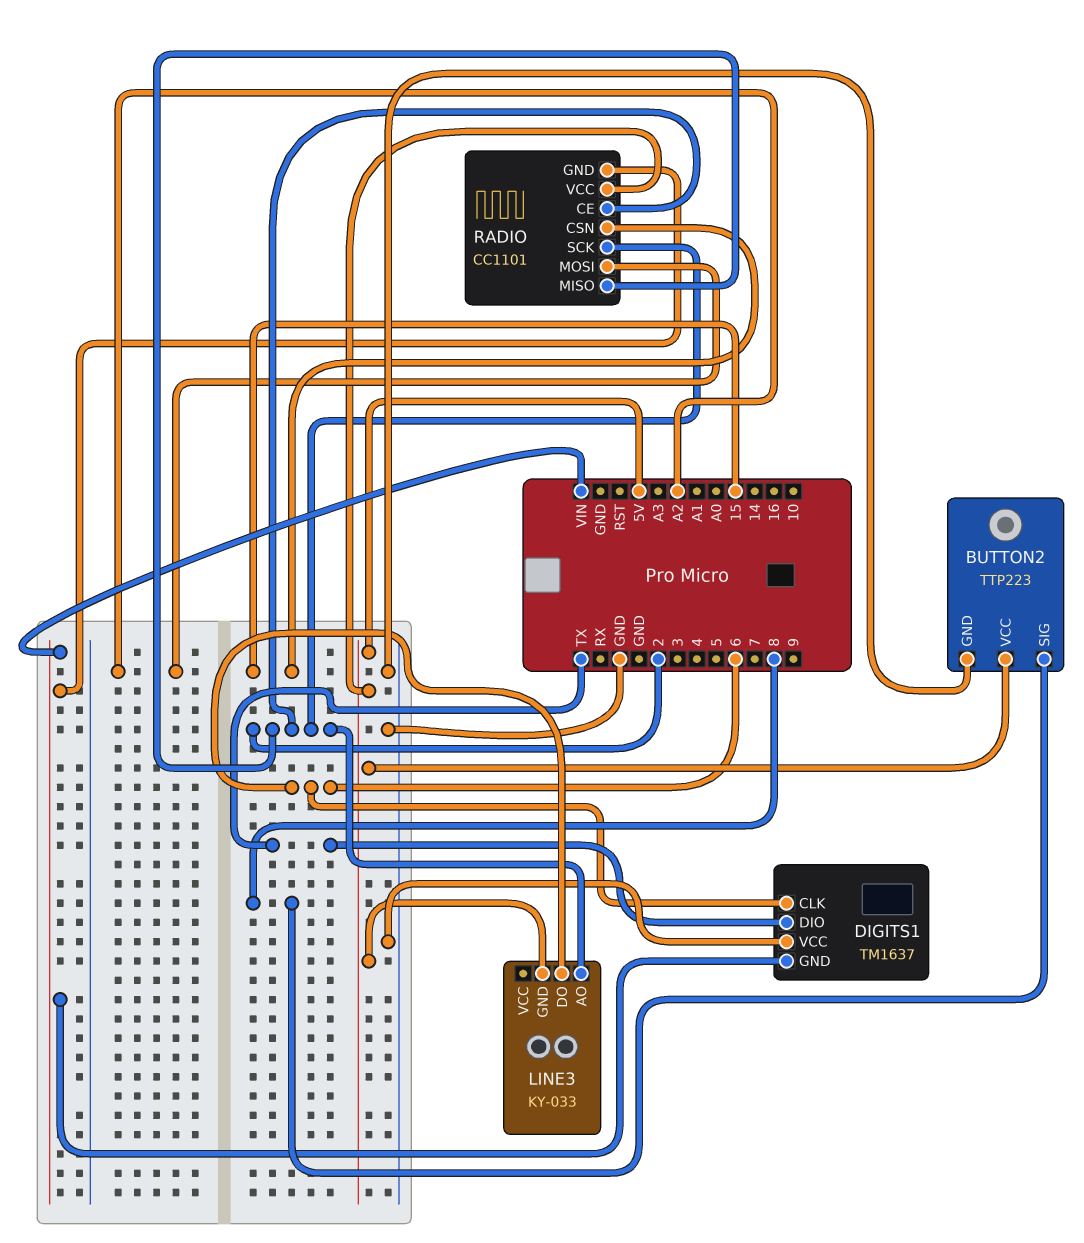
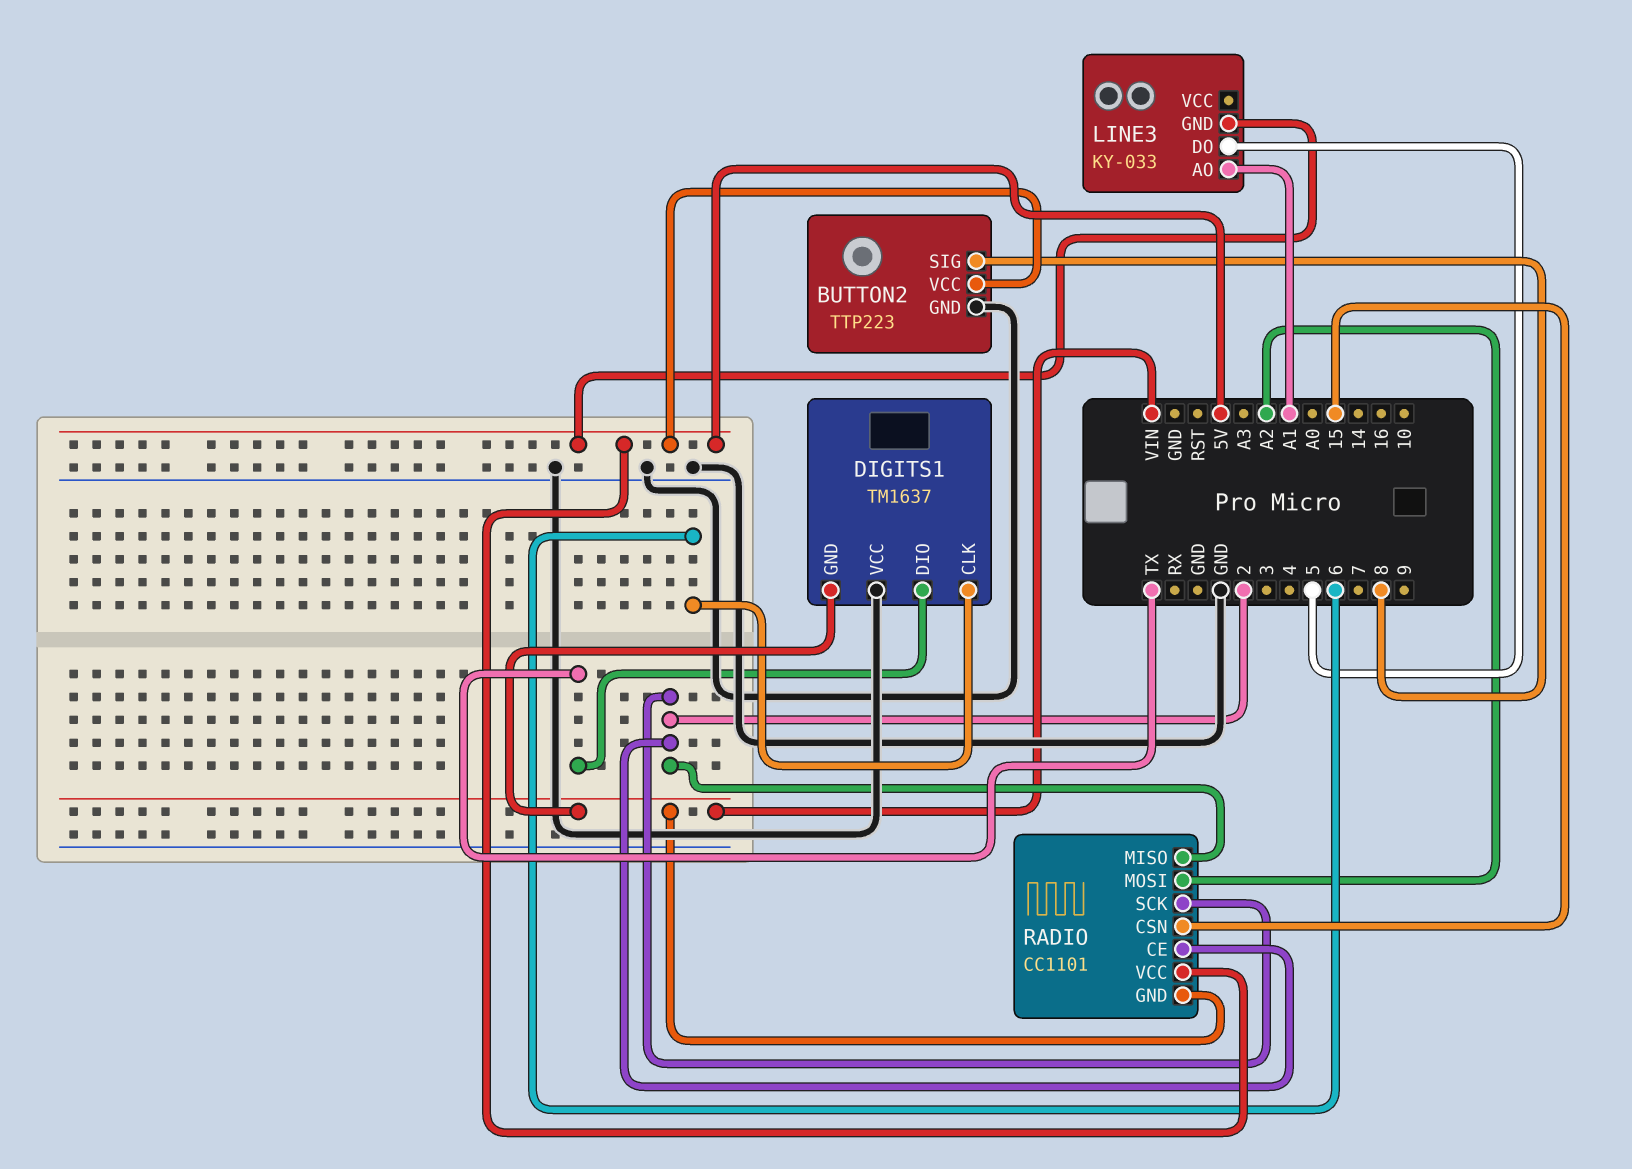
LINE3 pin AO: 2 -> A1
LINE3 pin DO: 6 -> 5

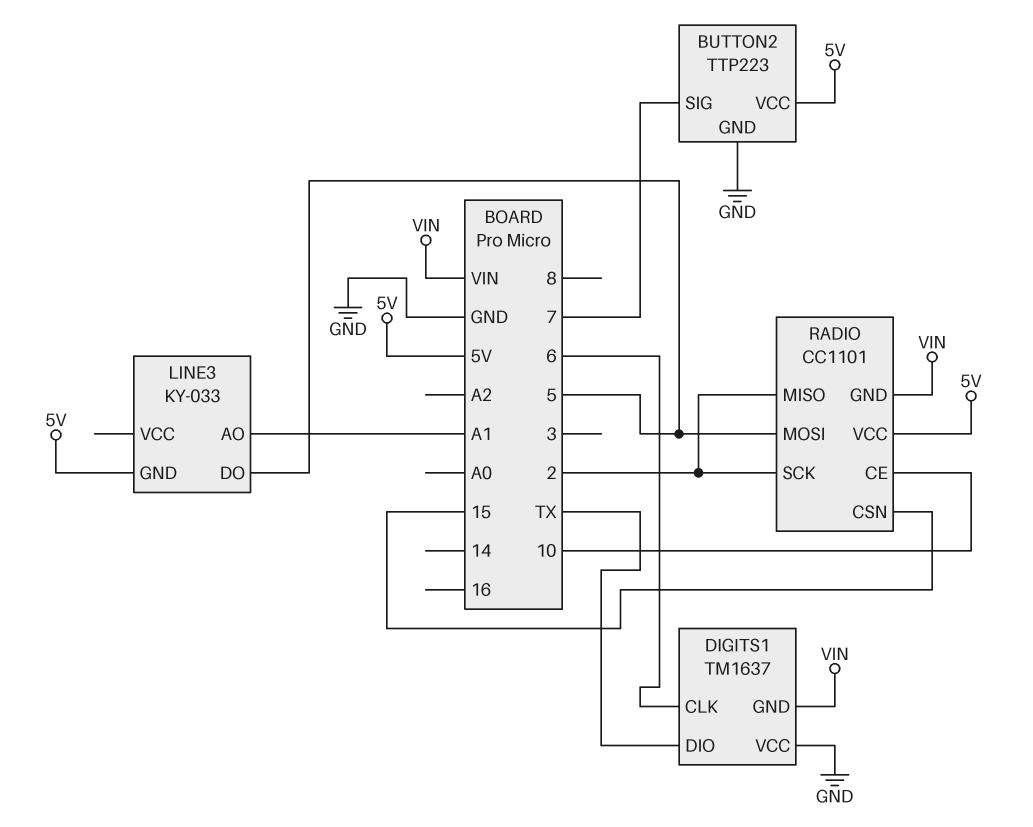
BUTTON2 pin SIG: 8 -> 7
RADIO pin CE: 2 -> 10
RADIO pin MOSI: A2 -> 5

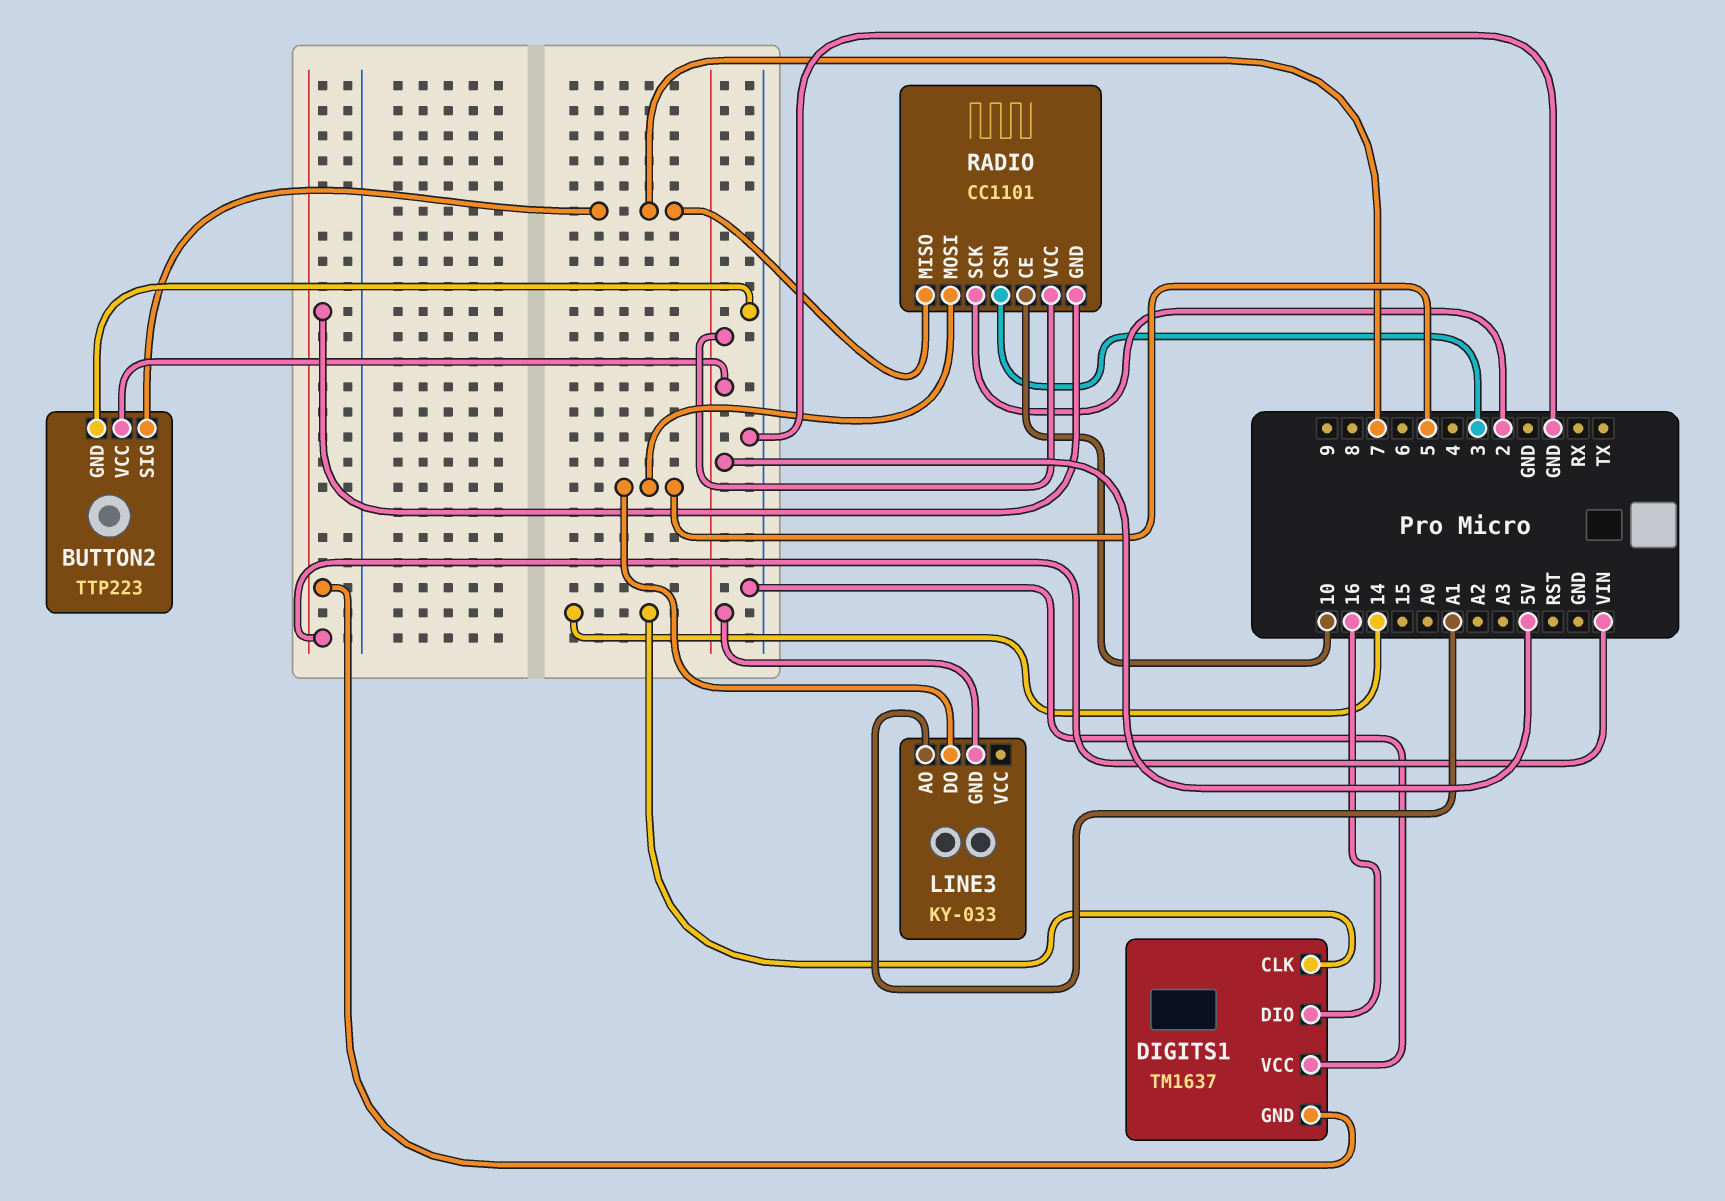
DIGITS1 pin CLK: 6 -> 14
DIGITS1 pin DIO: TX -> 16
RADIO pin CSN: 15 -> 3
RADIO pin MISO: 2 -> 7

